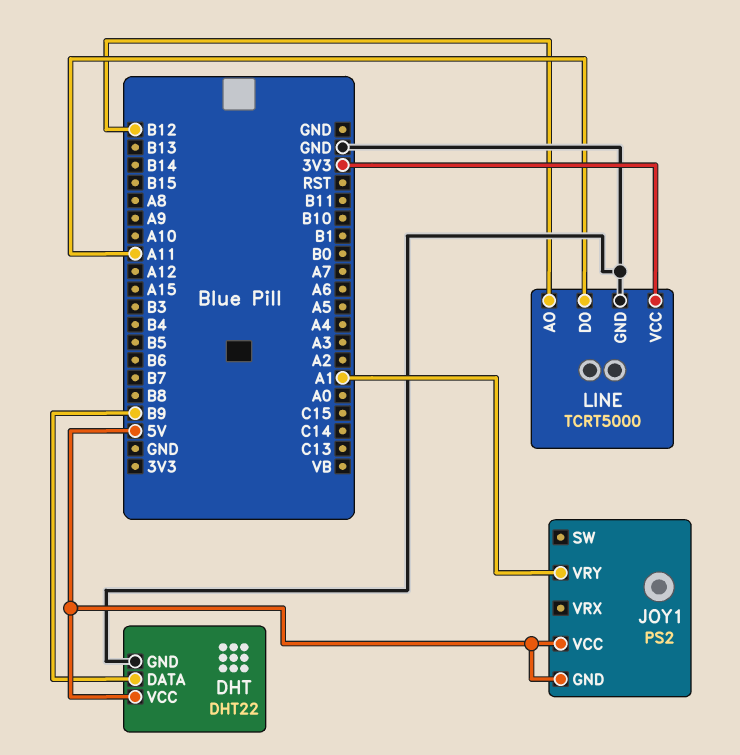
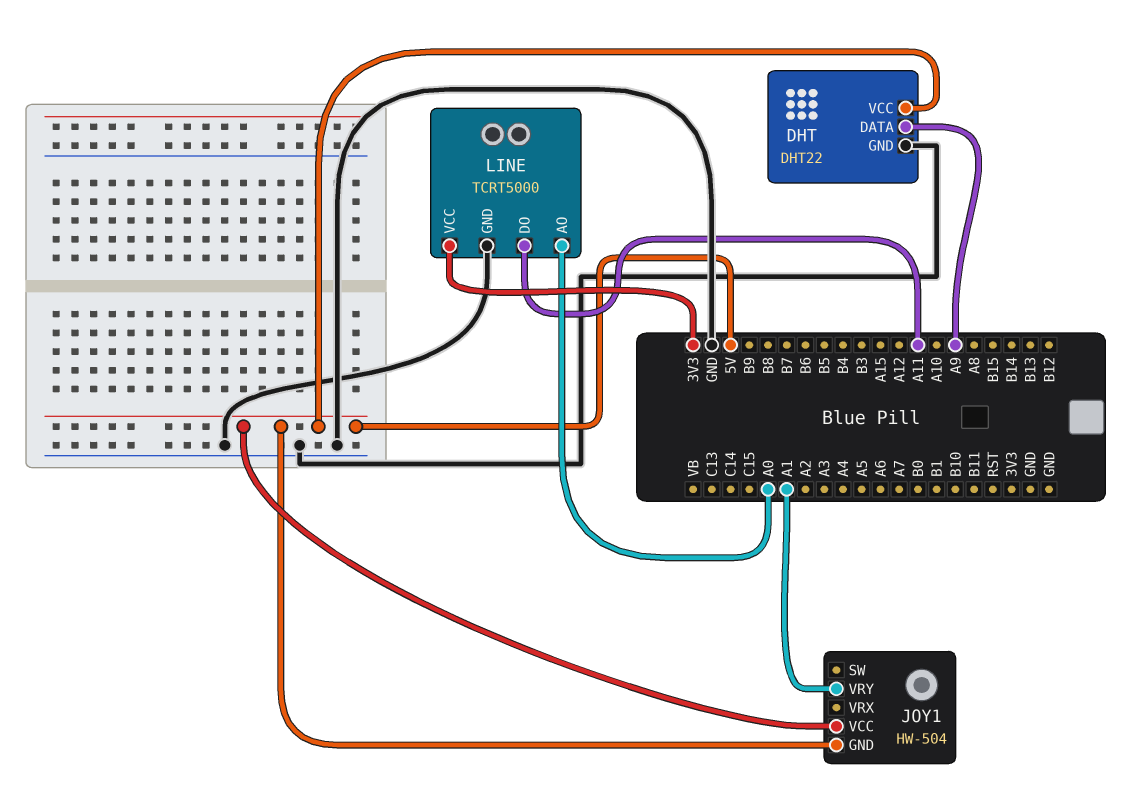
DHT pin DATA: B9 -> A9
JOY1: PS2 -> HW-504
LINE pin AO: B12 -> A0

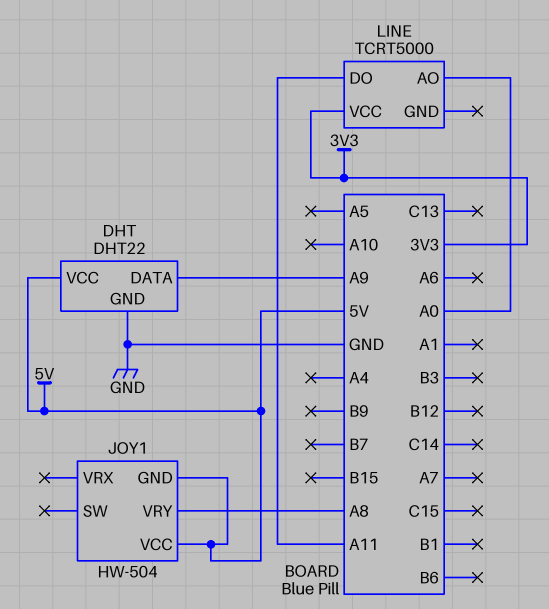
JOY1 pin VRY: A1 -> A8
LINE pin GND: GND -> none

